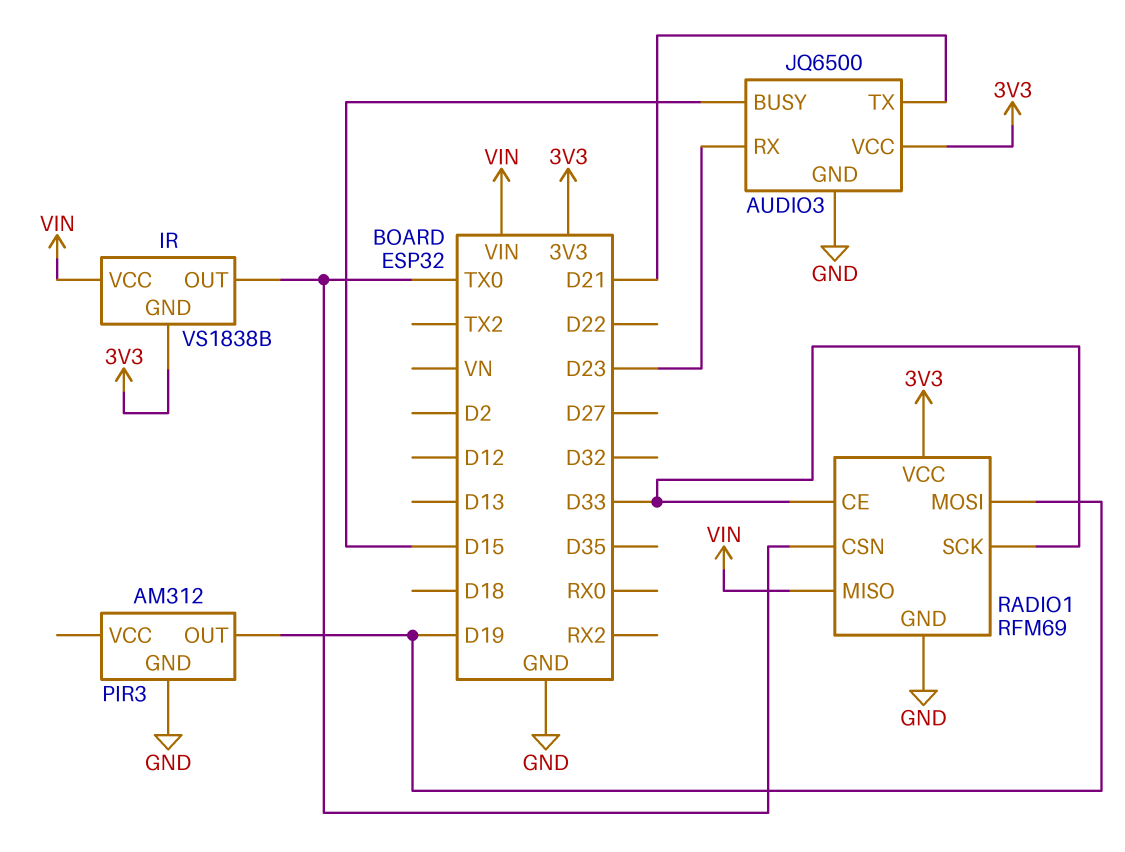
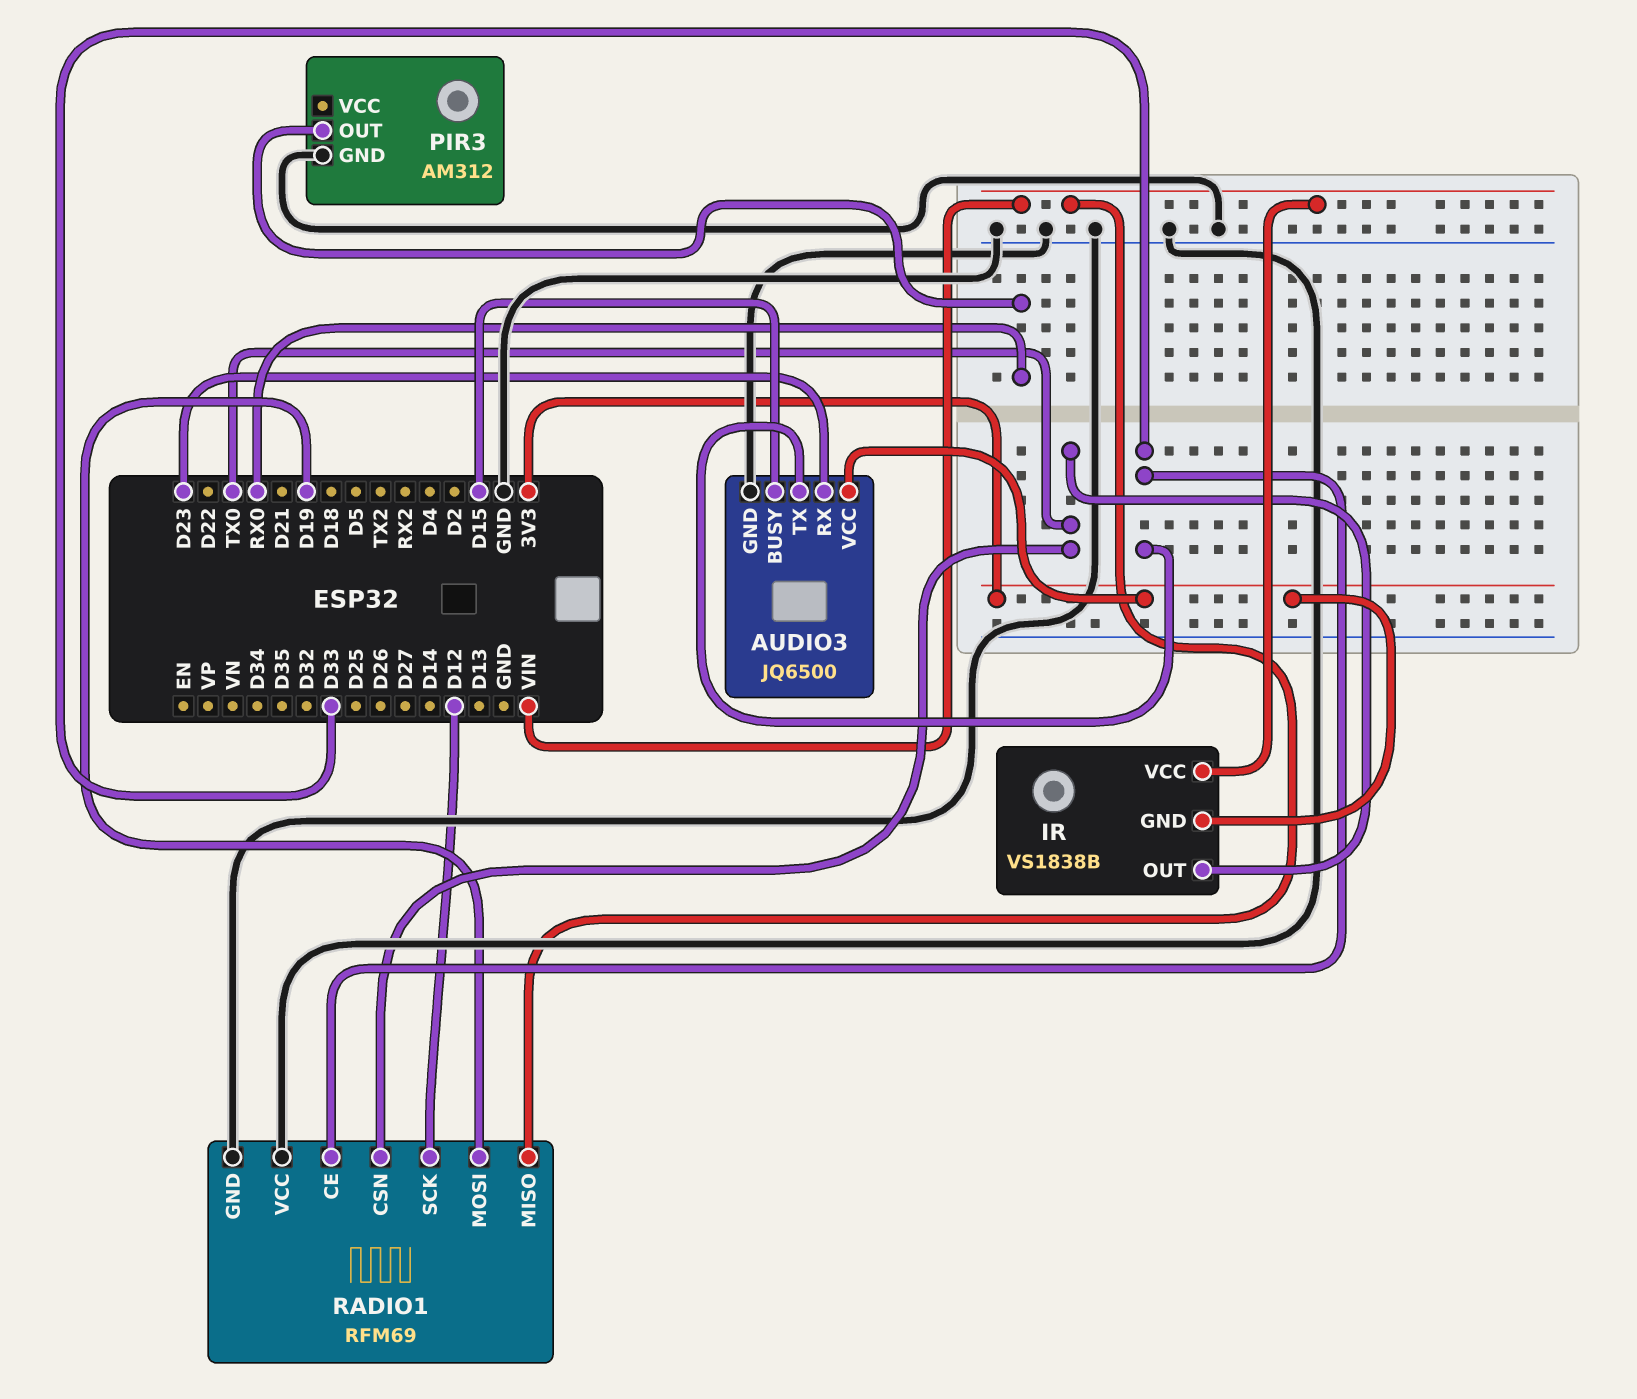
AUDIO3 pin TX: D21 -> D33
PIR3 pin OUT: D19 -> RX0
RADIO1 pin SCK: D33 -> D12
RADIO1 pin VCC: 3V3 -> GND

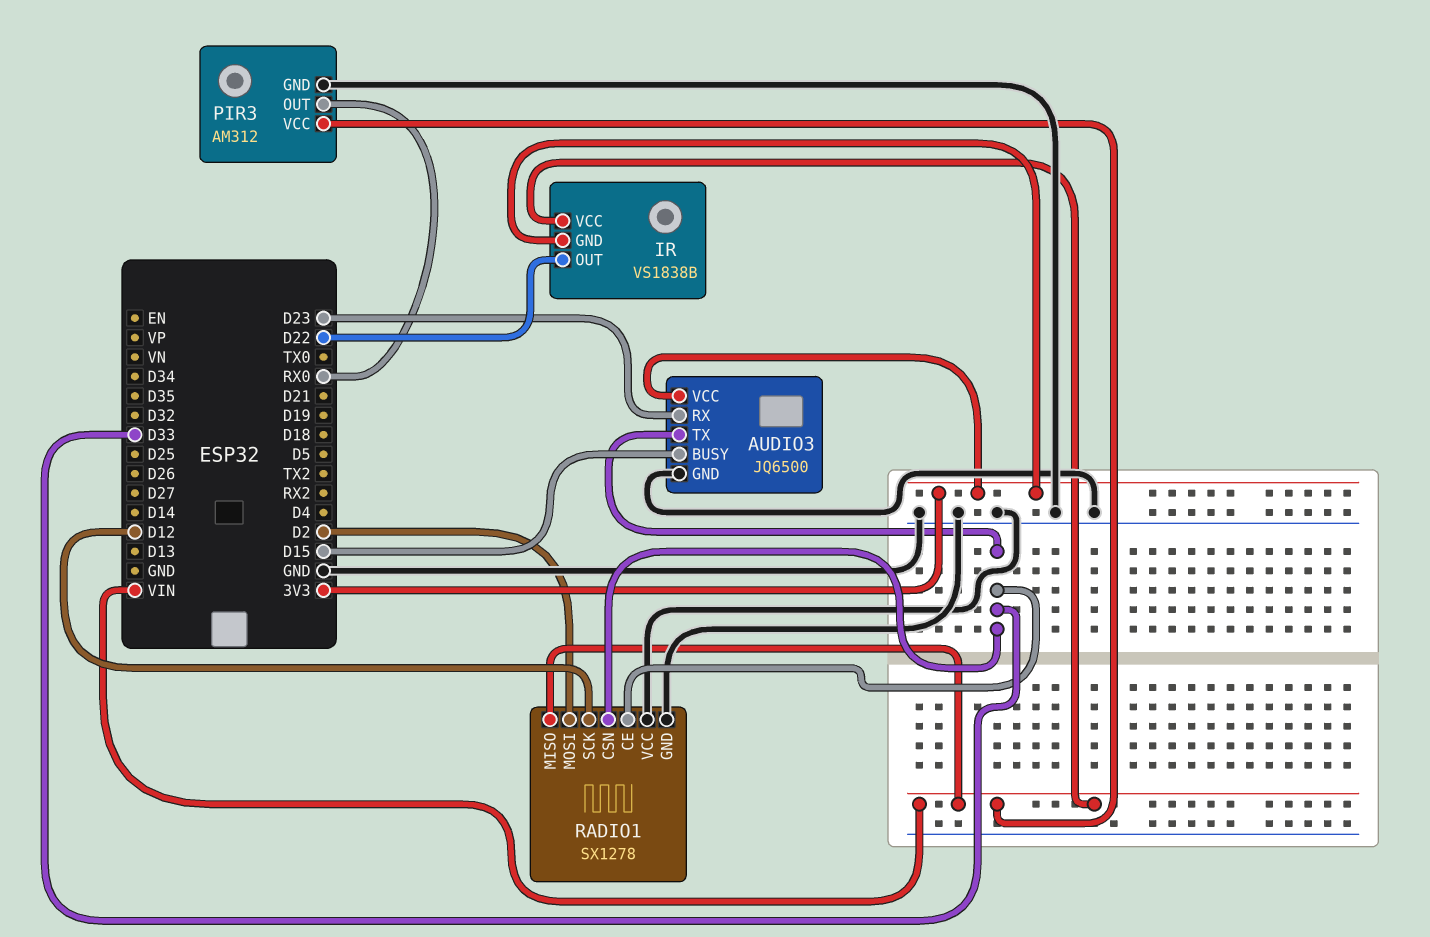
IR pin OUT: TX0 -> D22
PIR3 pin VCC: none -> VIN
RADIO1: RFM69 -> SX1278
RADIO1 pin CSN: TX0 -> D33
RADIO1 pin MOSI: D19 -> D2

